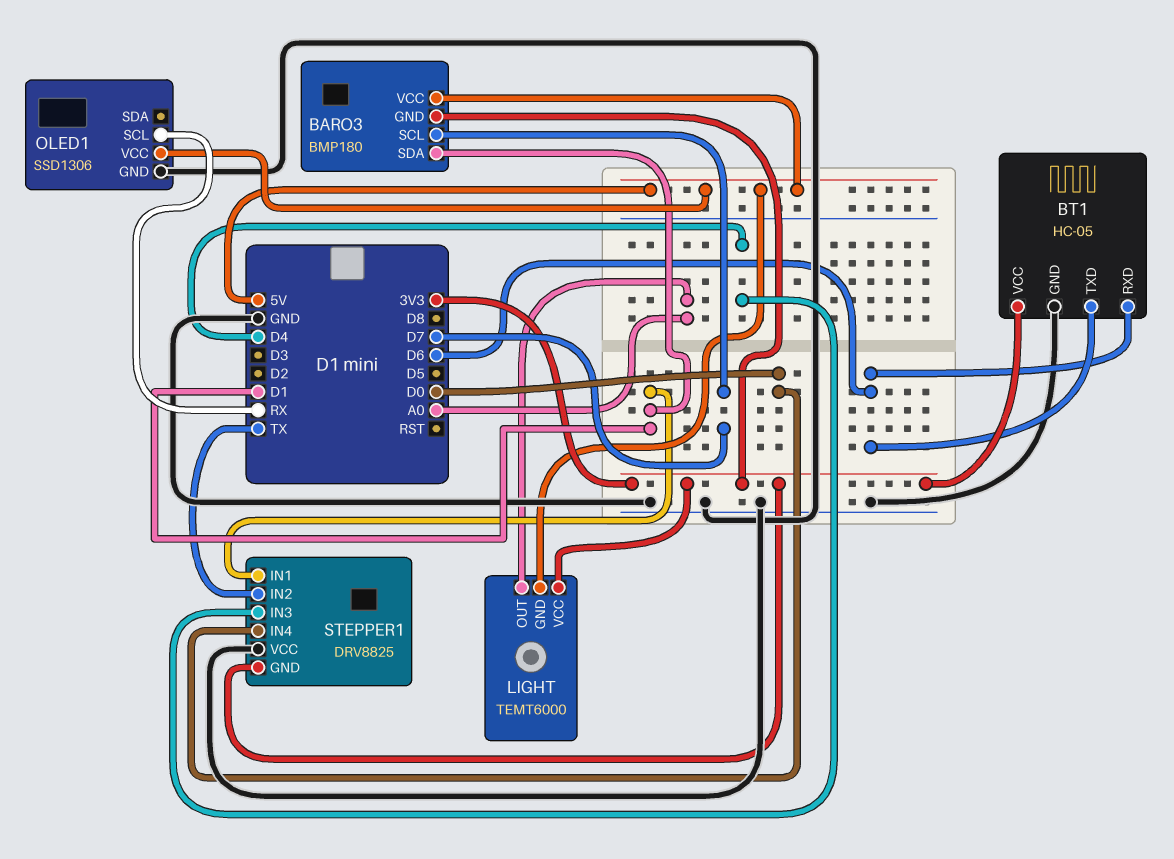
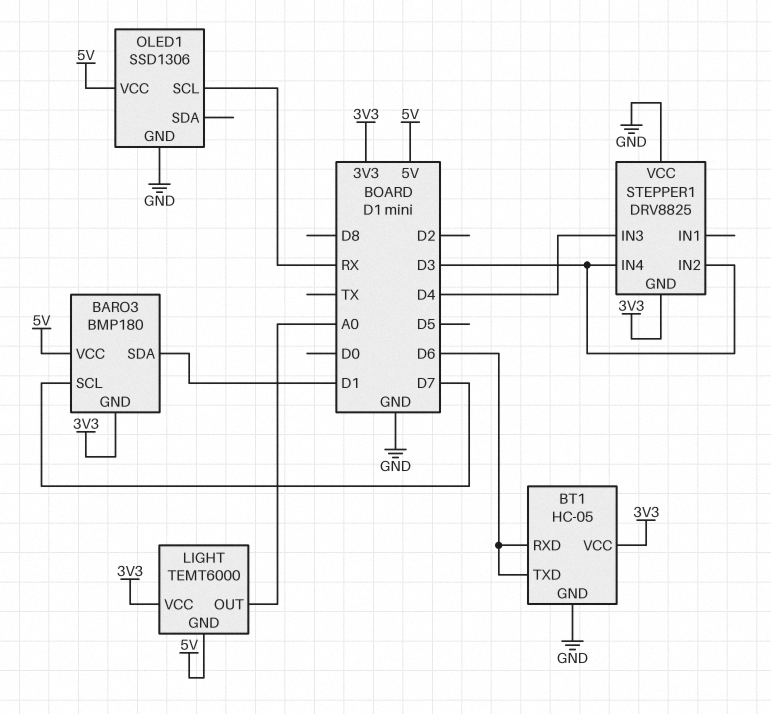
STEPPER1 pin IN1: D1 -> none
STEPPER1 pin IN2: TX -> D3
STEPPER1 pin IN4: D0 -> D3

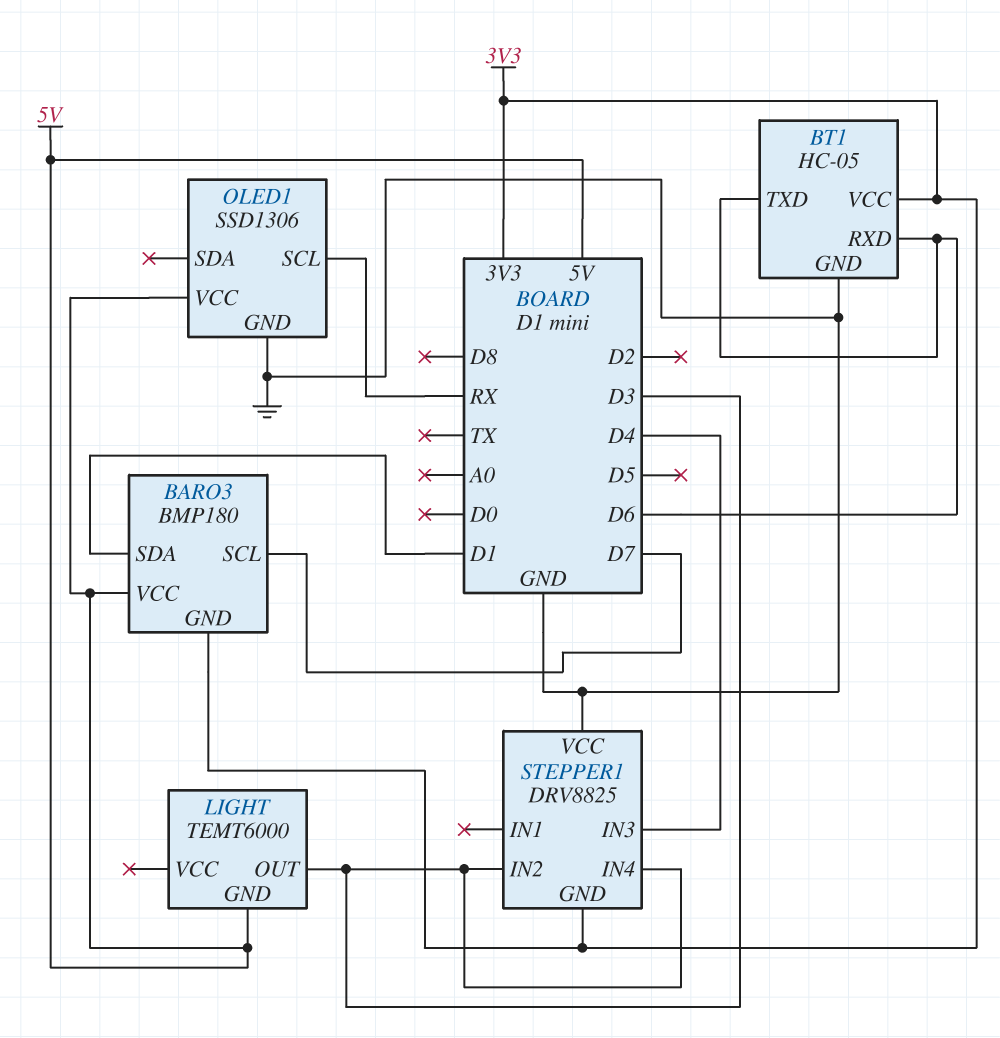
LIGHT pin OUT: A0 -> D3
LIGHT pin VCC: 3V3 -> none

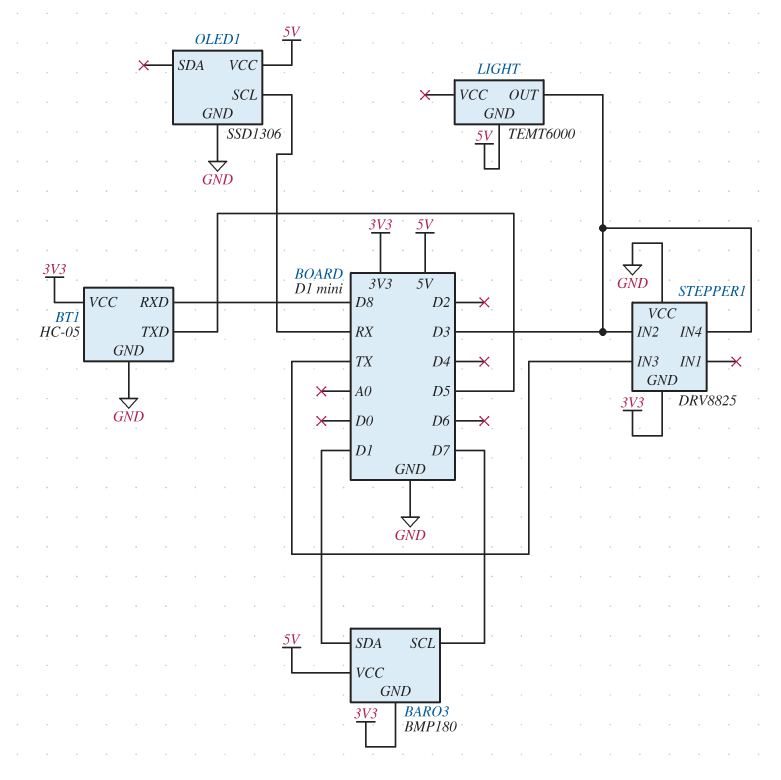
BT1 pin RXD: D6 -> D8
BT1 pin TXD: D6 -> D5
STEPPER1 pin IN3: D4 -> TX

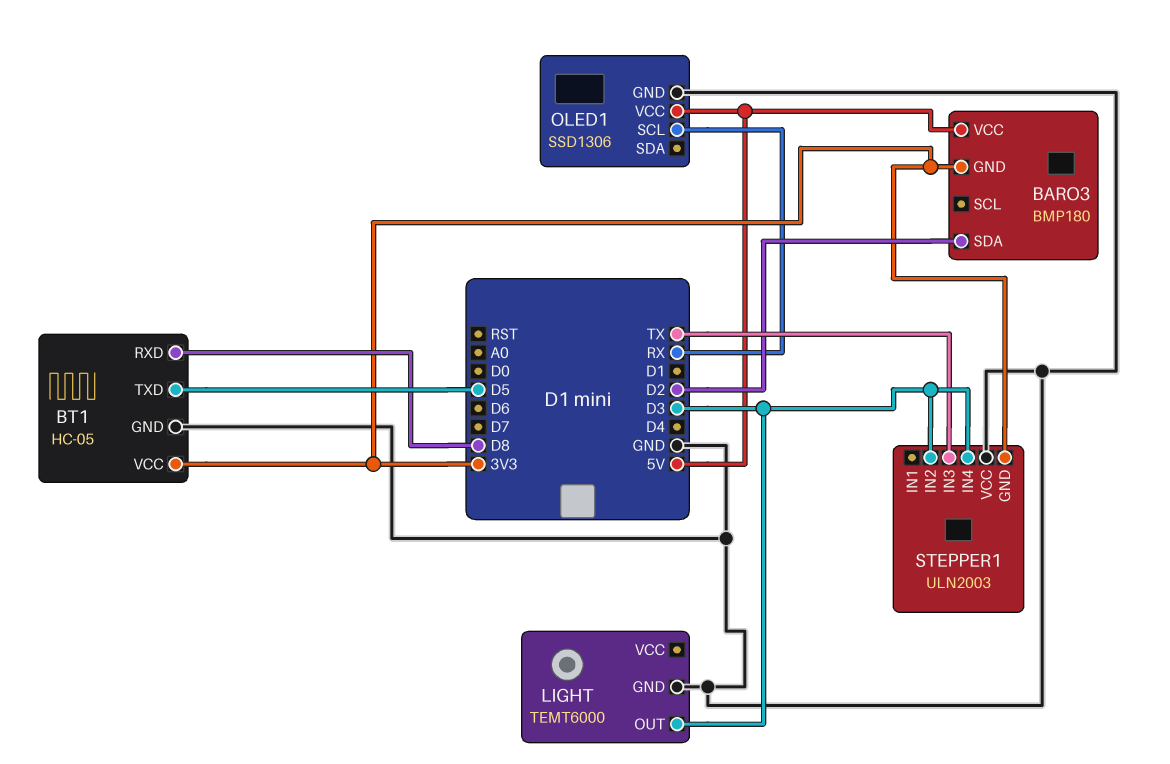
BARO3 pin SCL: D7 -> none
BARO3 pin SDA: D1 -> D2
LIGHT pin GND: 5V -> GND
STEPPER1: DRV8825 -> ULN2003

